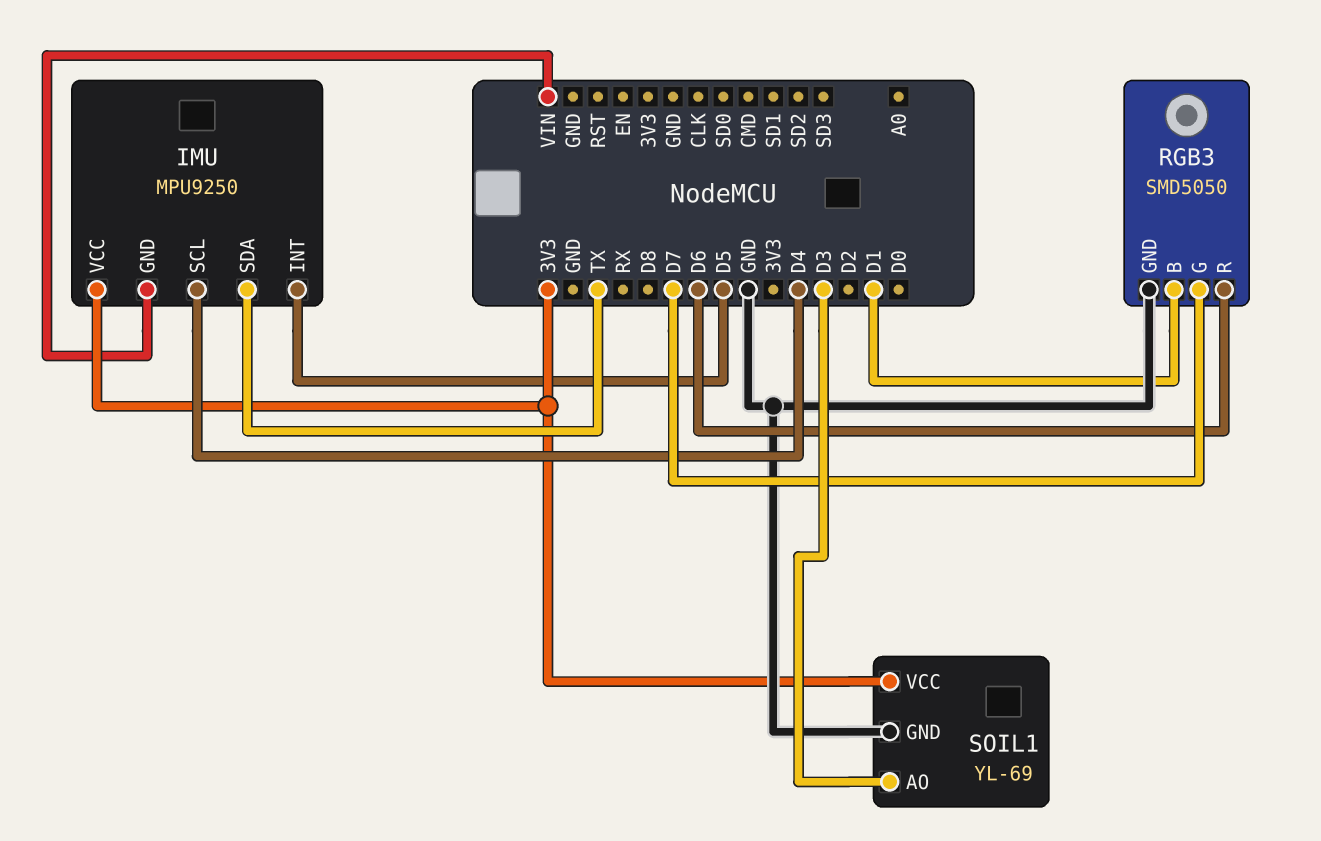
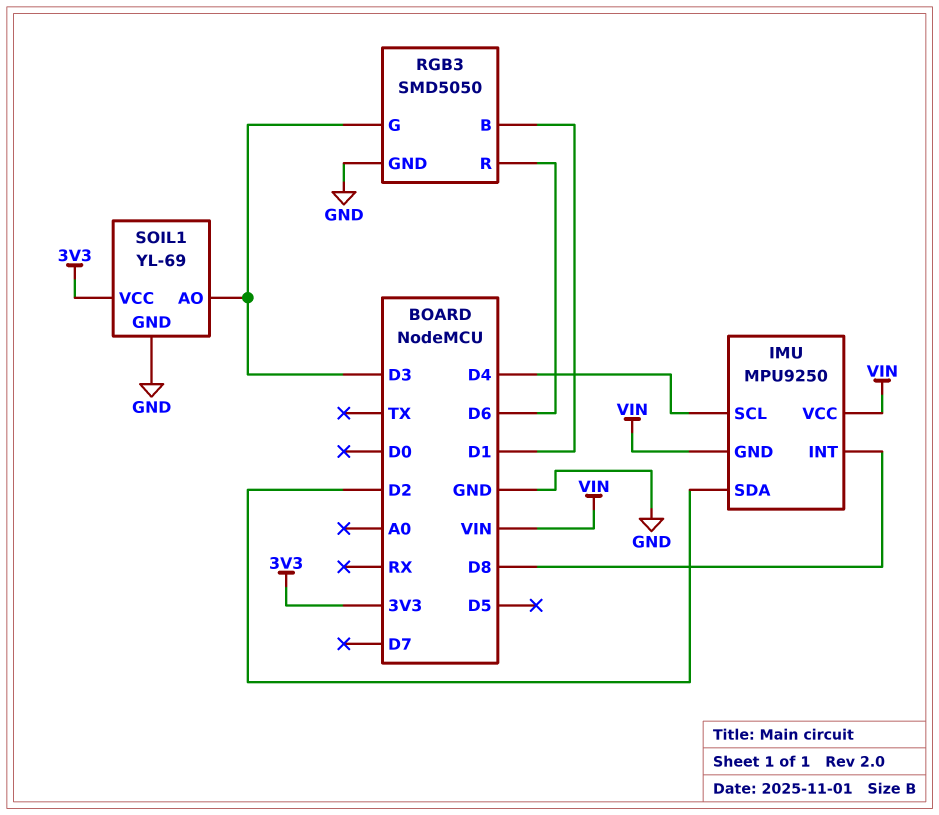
IMU pin INT: D5 -> D8
IMU pin SDA: TX -> D2
IMU pin VCC: 3V3 -> VIN
RGB3 pin G: D7 -> D3

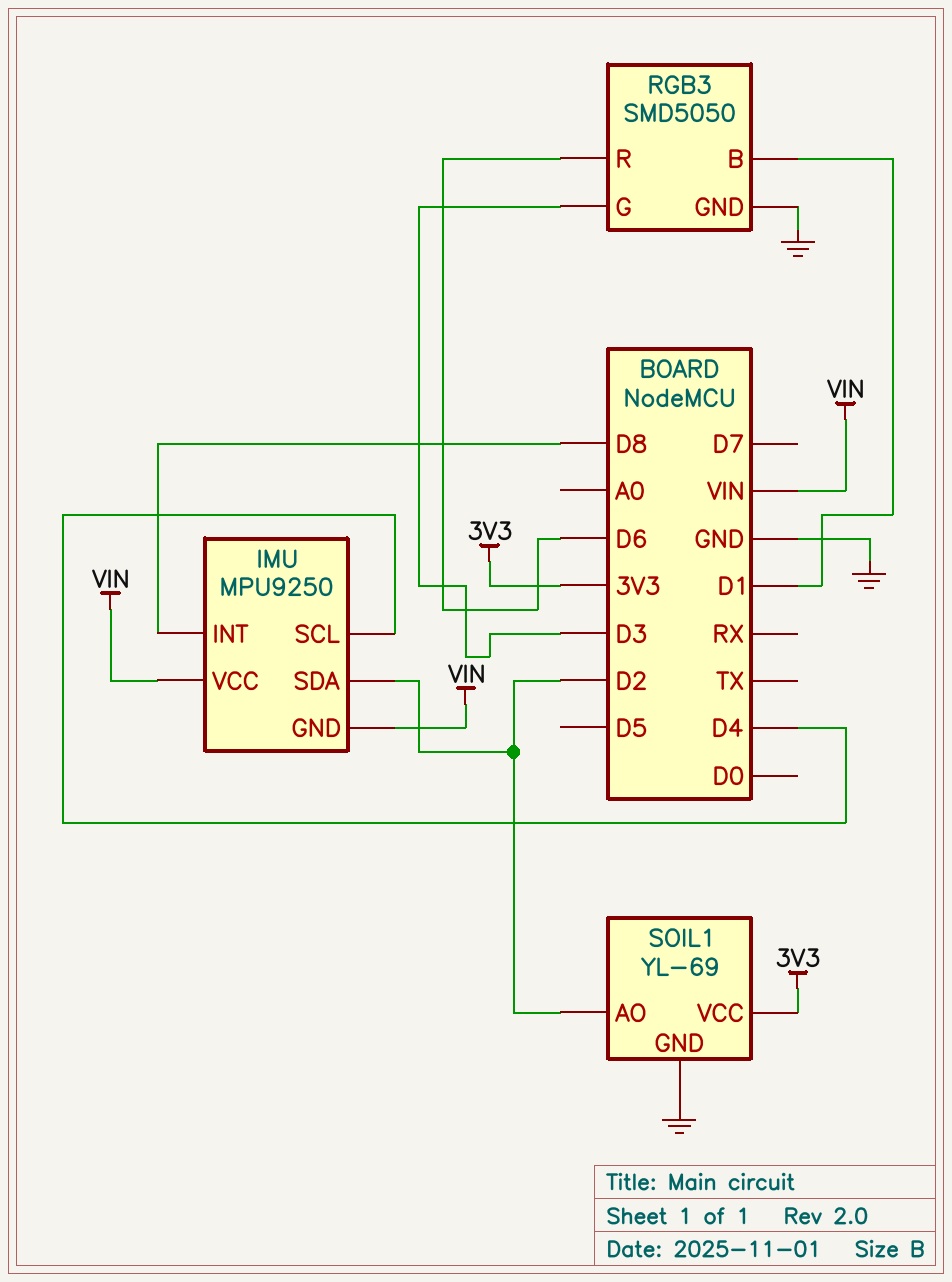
SOIL1 pin AO: D3 -> D2

